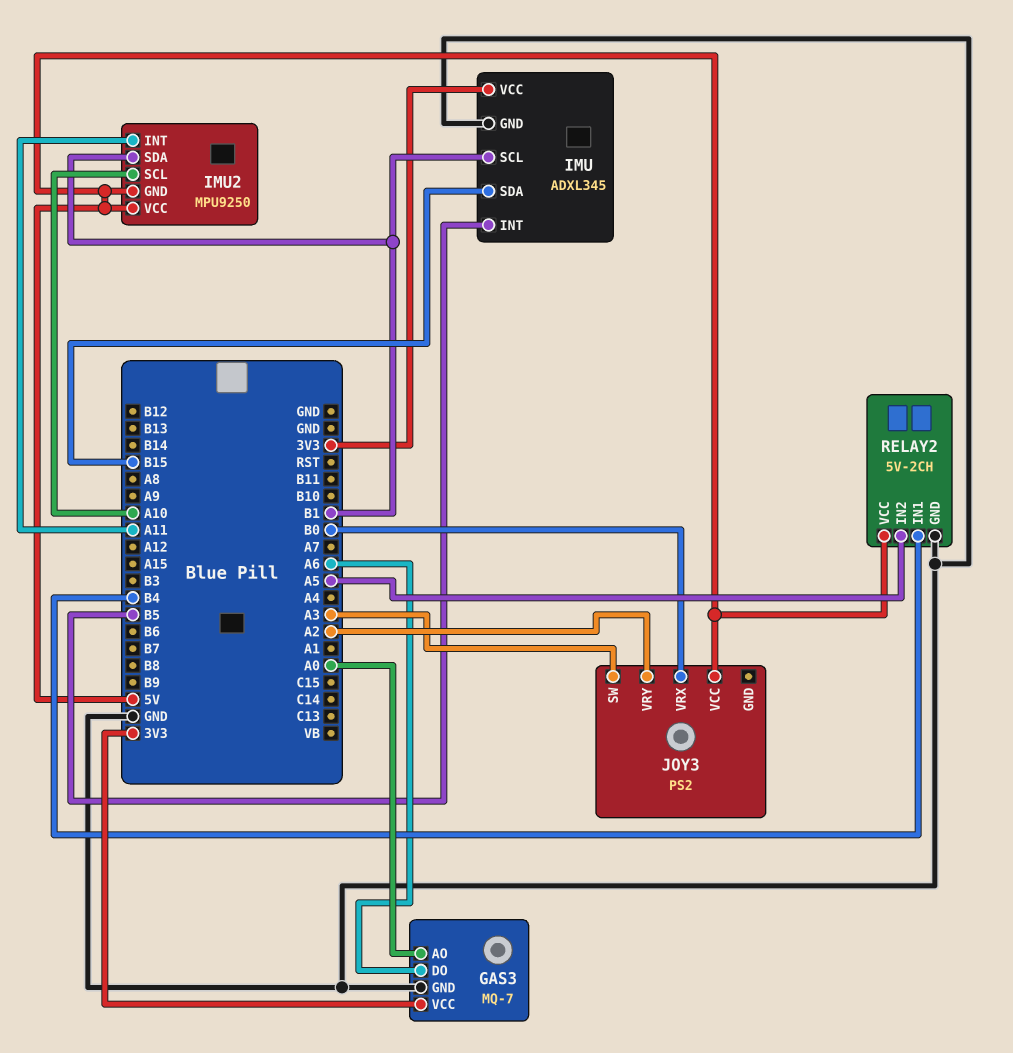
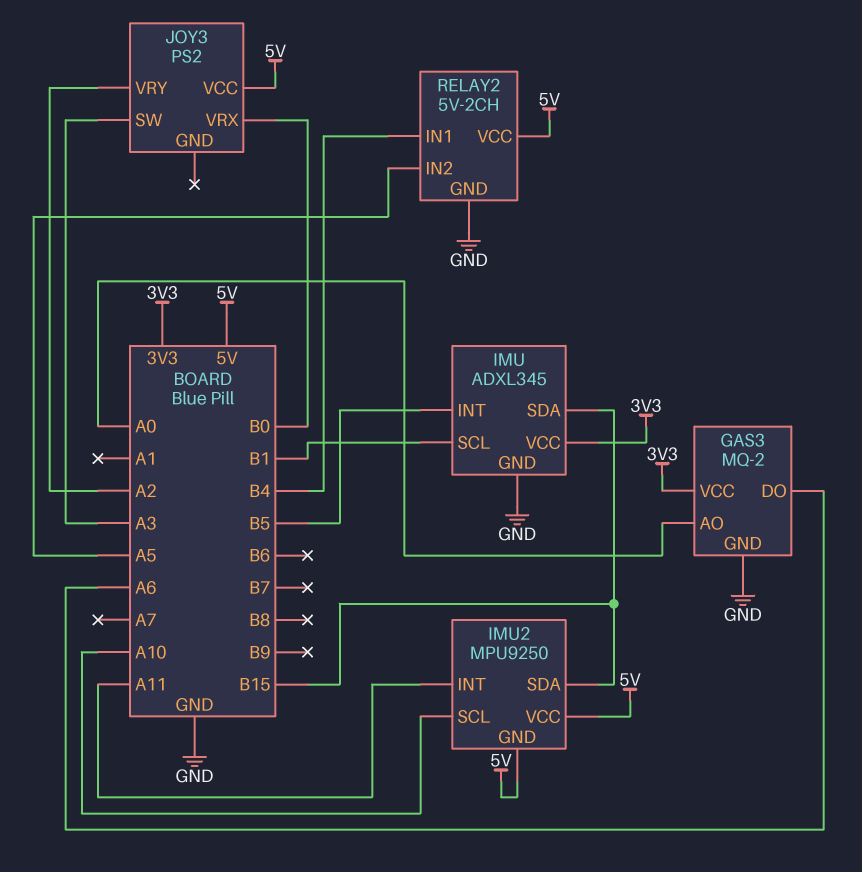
GAS3: MQ-7 -> MQ-2
IMU2 pin SDA: B1 -> B15

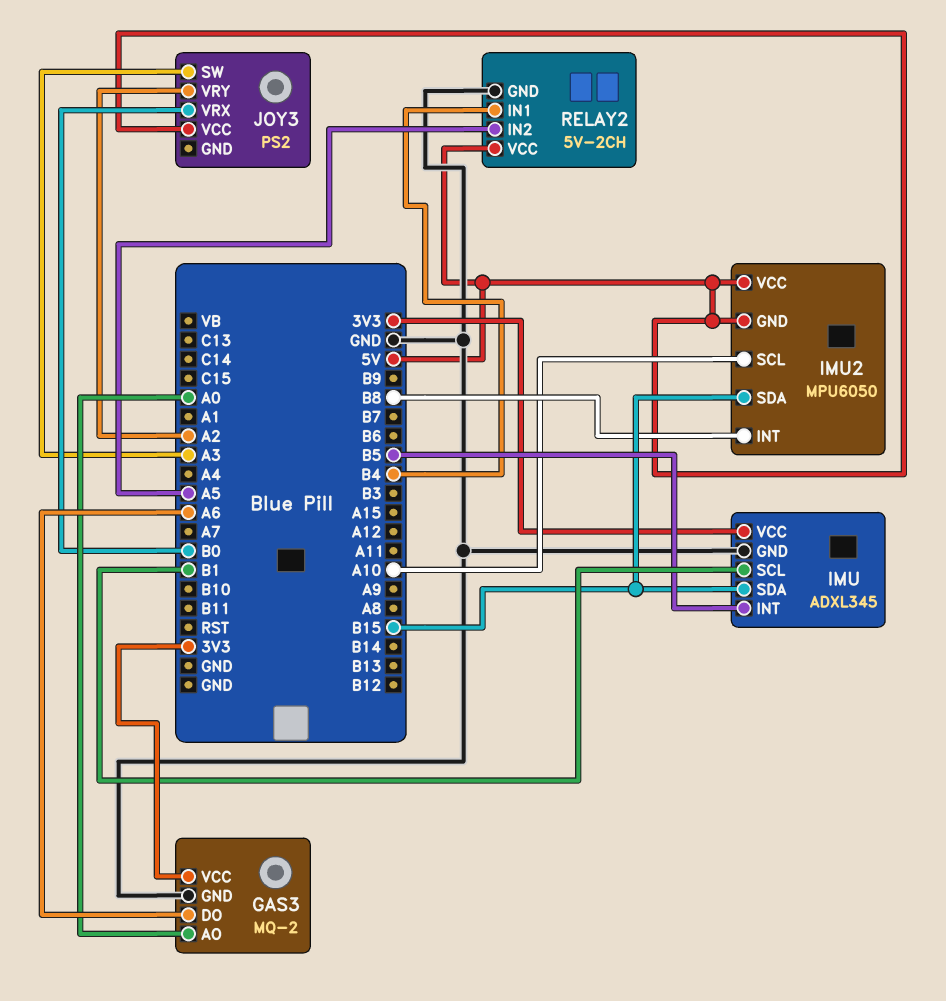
IMU2: MPU9250 -> MPU6050
IMU2 pin INT: A11 -> B8

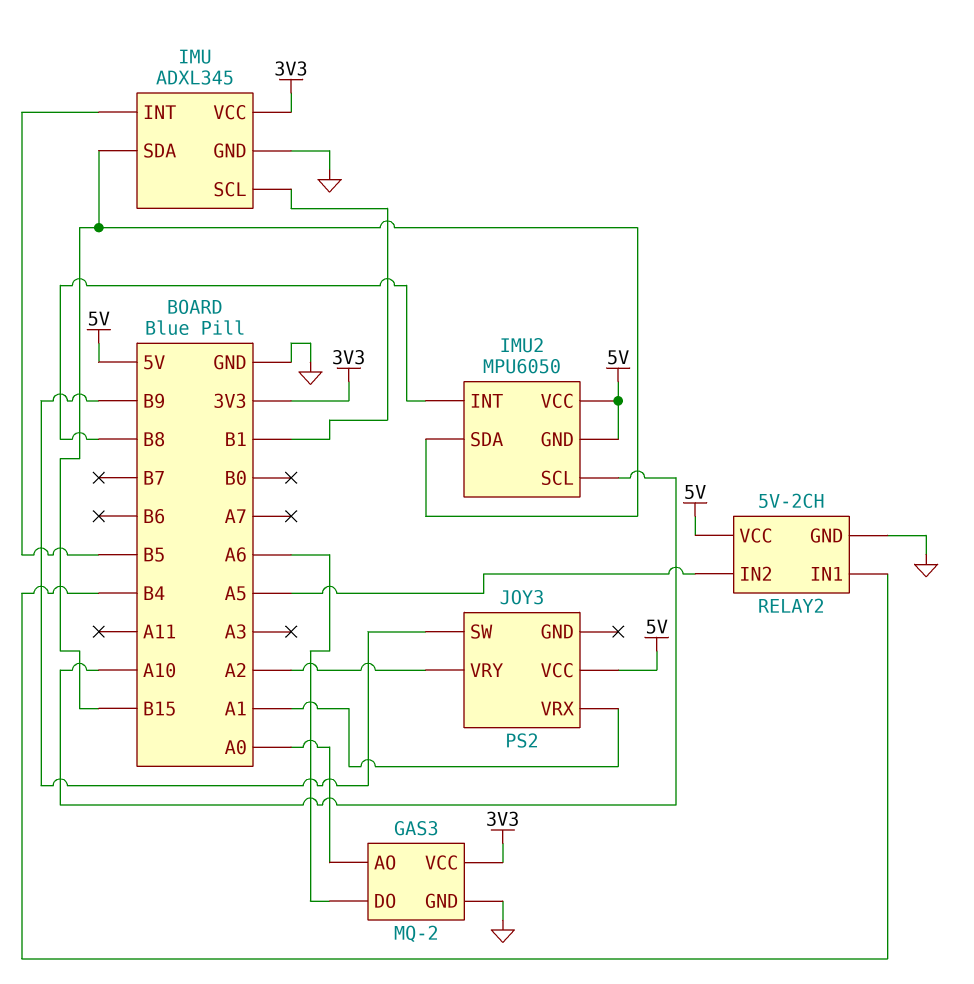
JOY3 pin SW: A3 -> B9
JOY3 pin VRX: B0 -> A1

